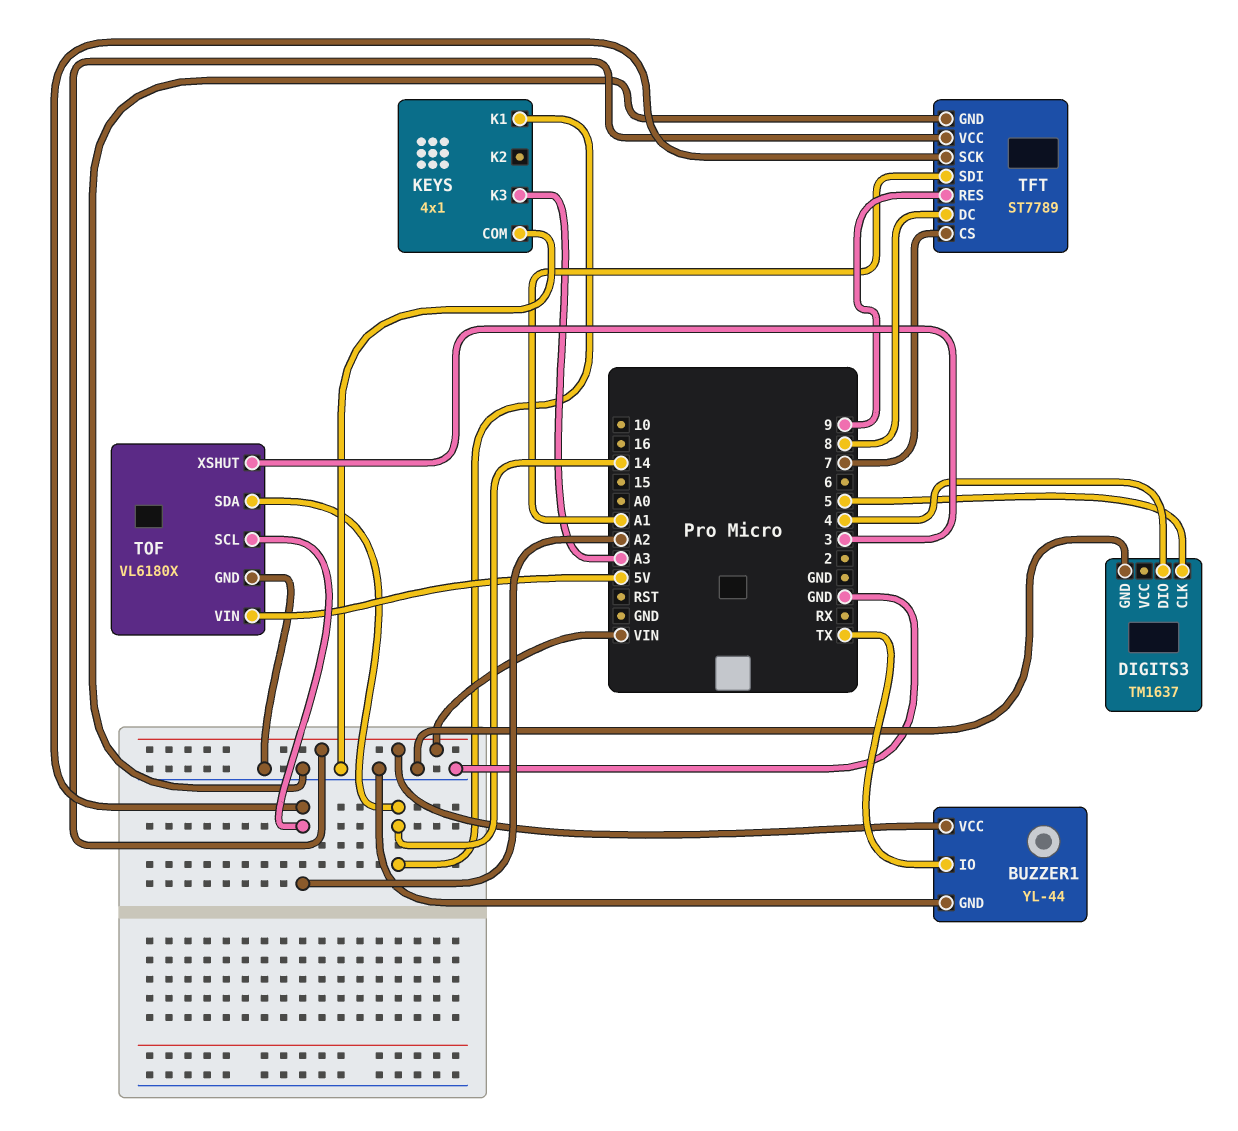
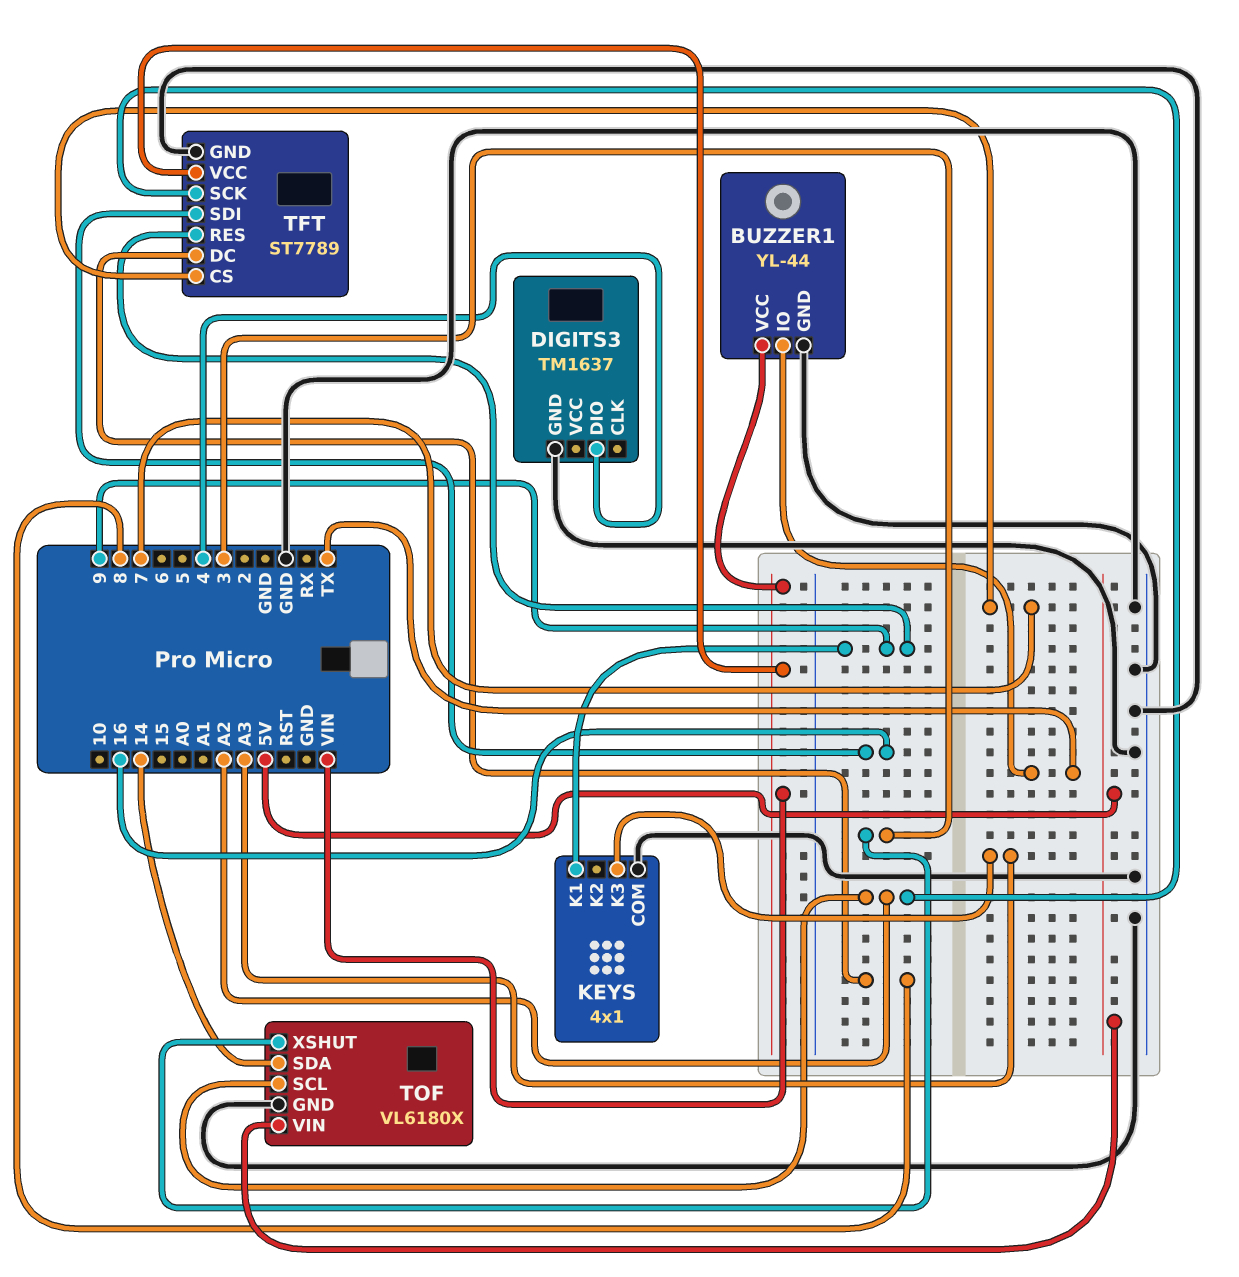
DIGITS3 pin CLK: 5 -> none
KEYS pin K1: 14 -> 9
TFT pin SDI: A1 -> 16

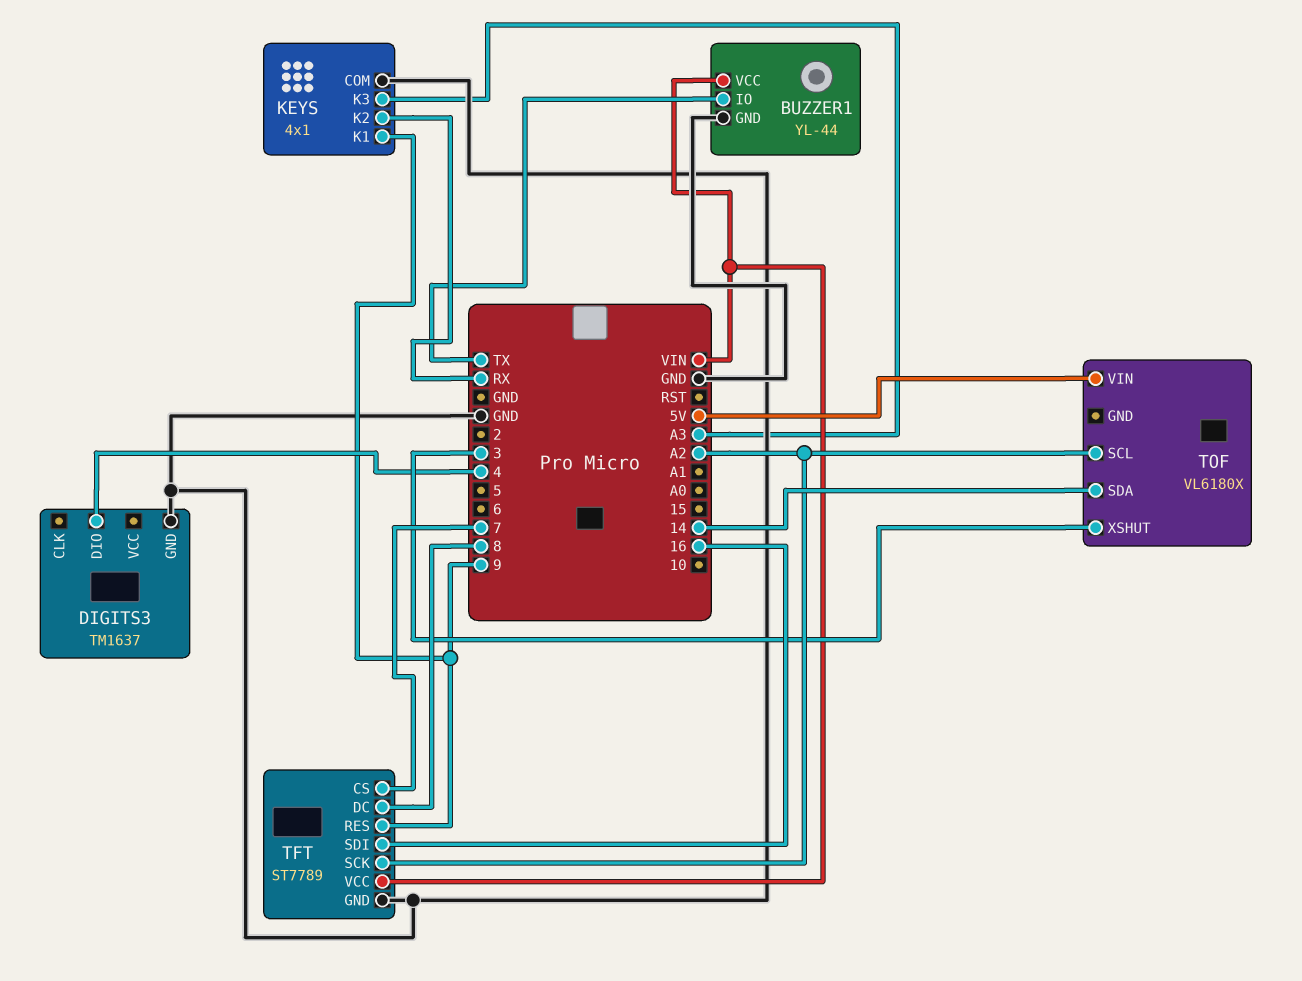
KEYS pin K2: none -> RX
TOF pin GND: GND -> none

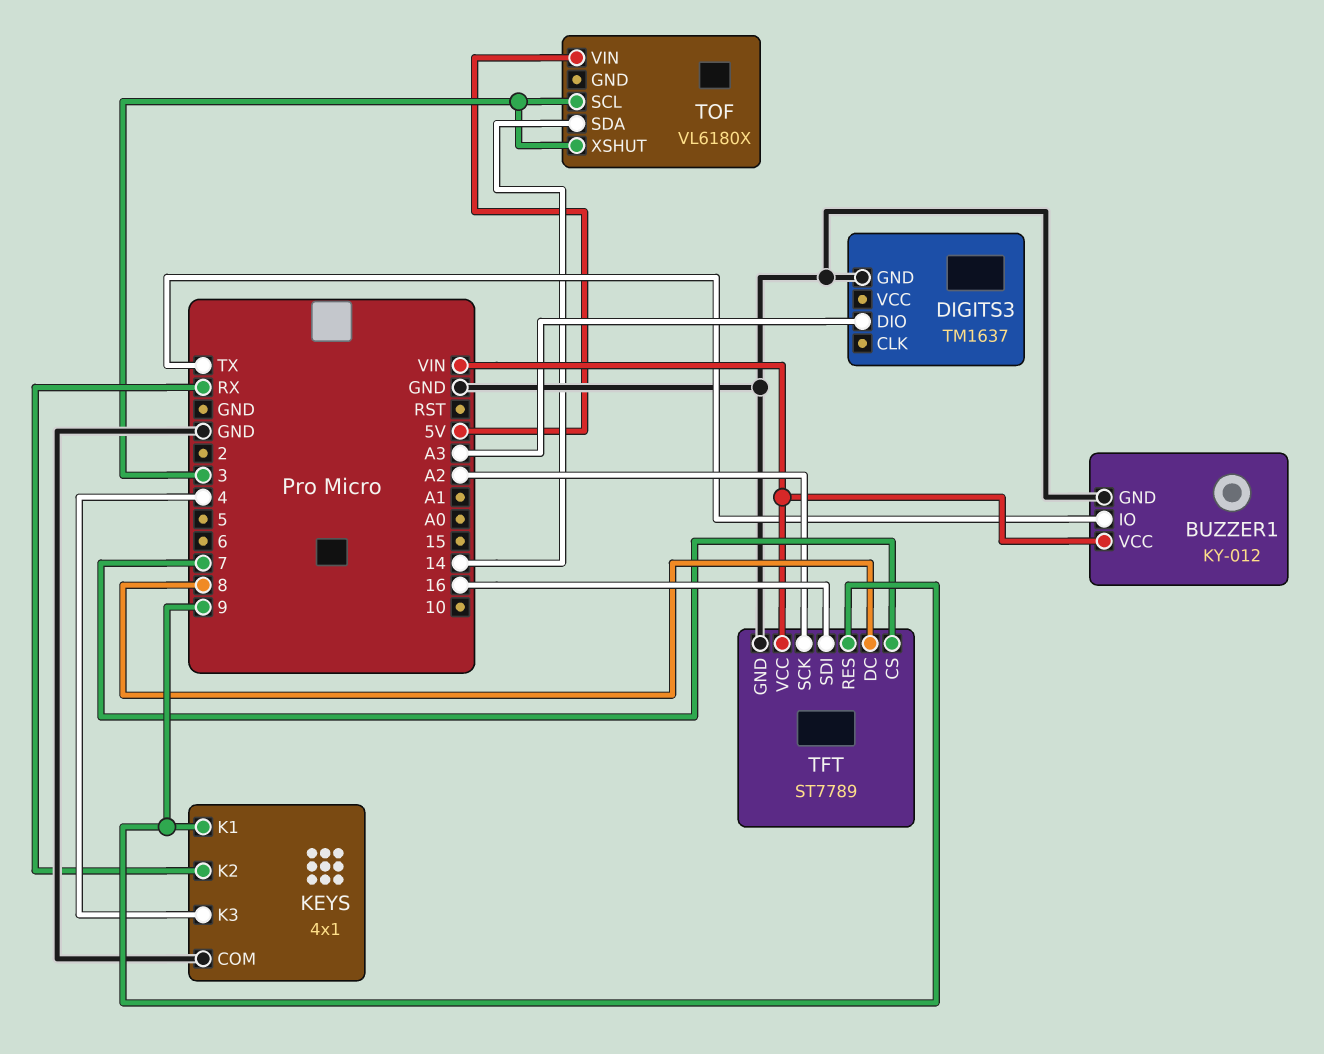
BUZZER1: YL-44 -> KY-012
DIGITS3 pin DIO: 4 -> A3
KEYS pin K3: A3 -> 4
TOF pin SCL: A2 -> 3

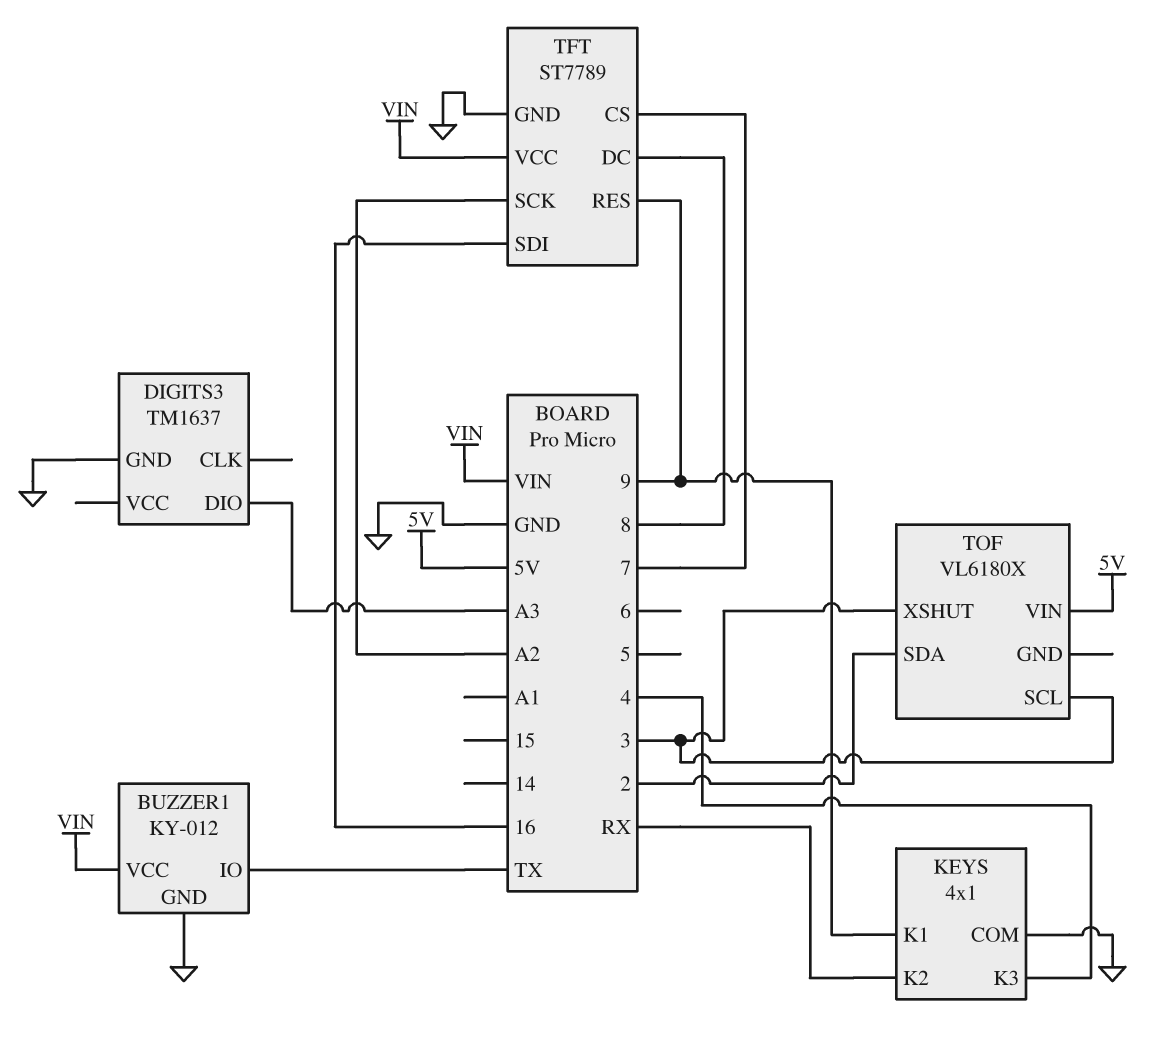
TOF pin SDA: 14 -> 2

